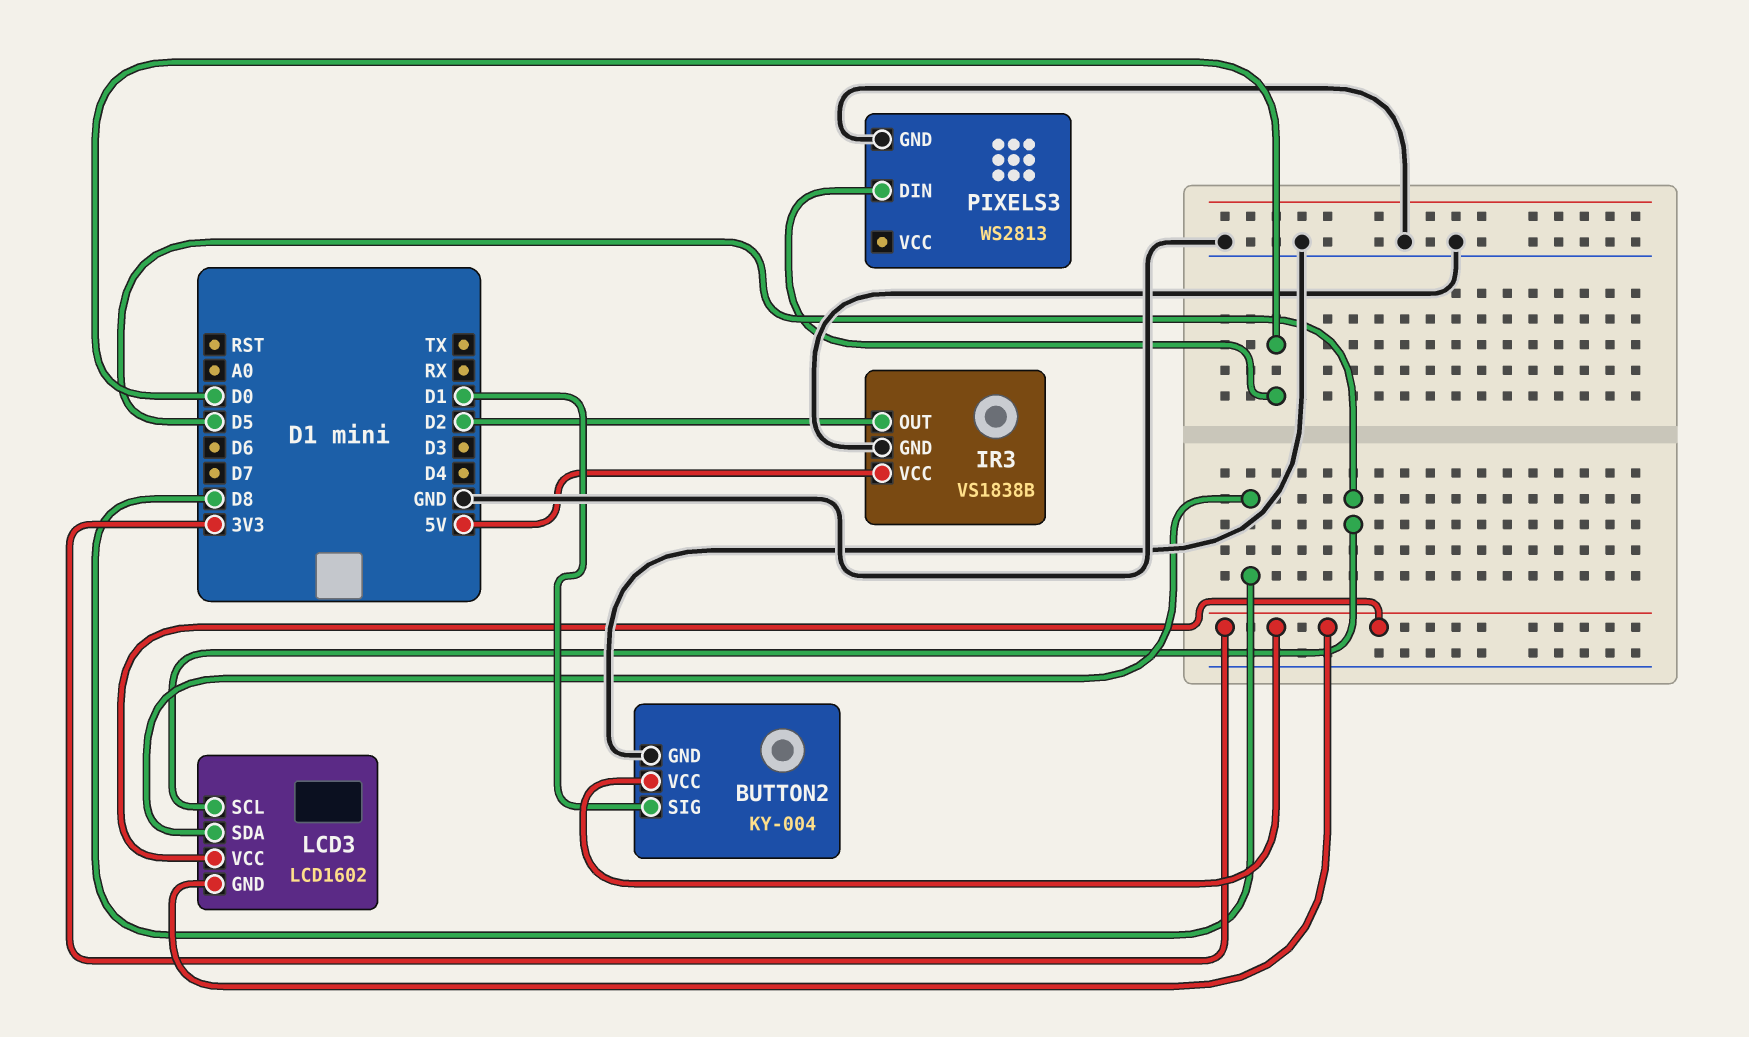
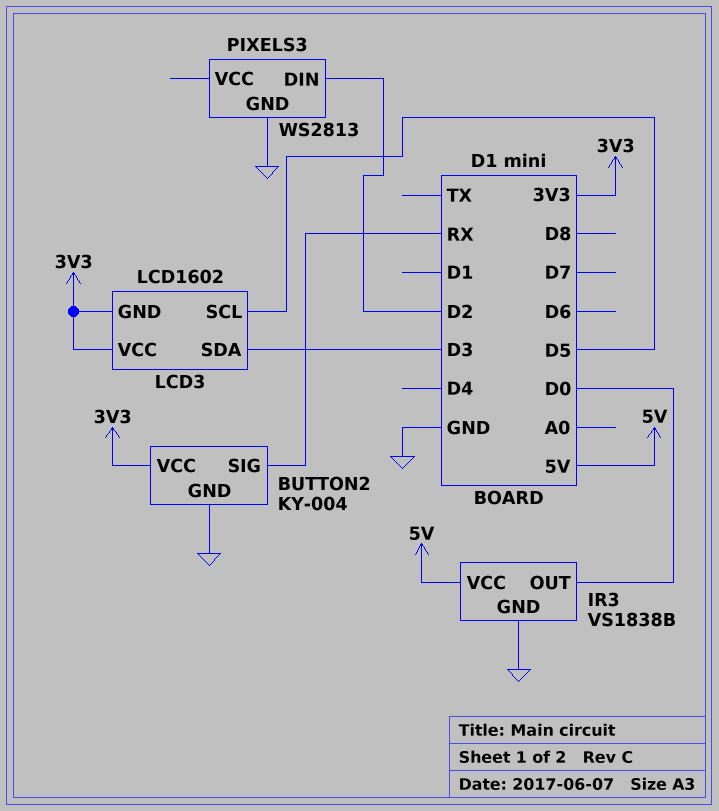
BUTTON2 pin SIG: D1 -> RX
IR3 pin OUT: D2 -> D0
LCD3 pin SDA: D8 -> D3
PIXELS3 pin DIN: D0 -> D2

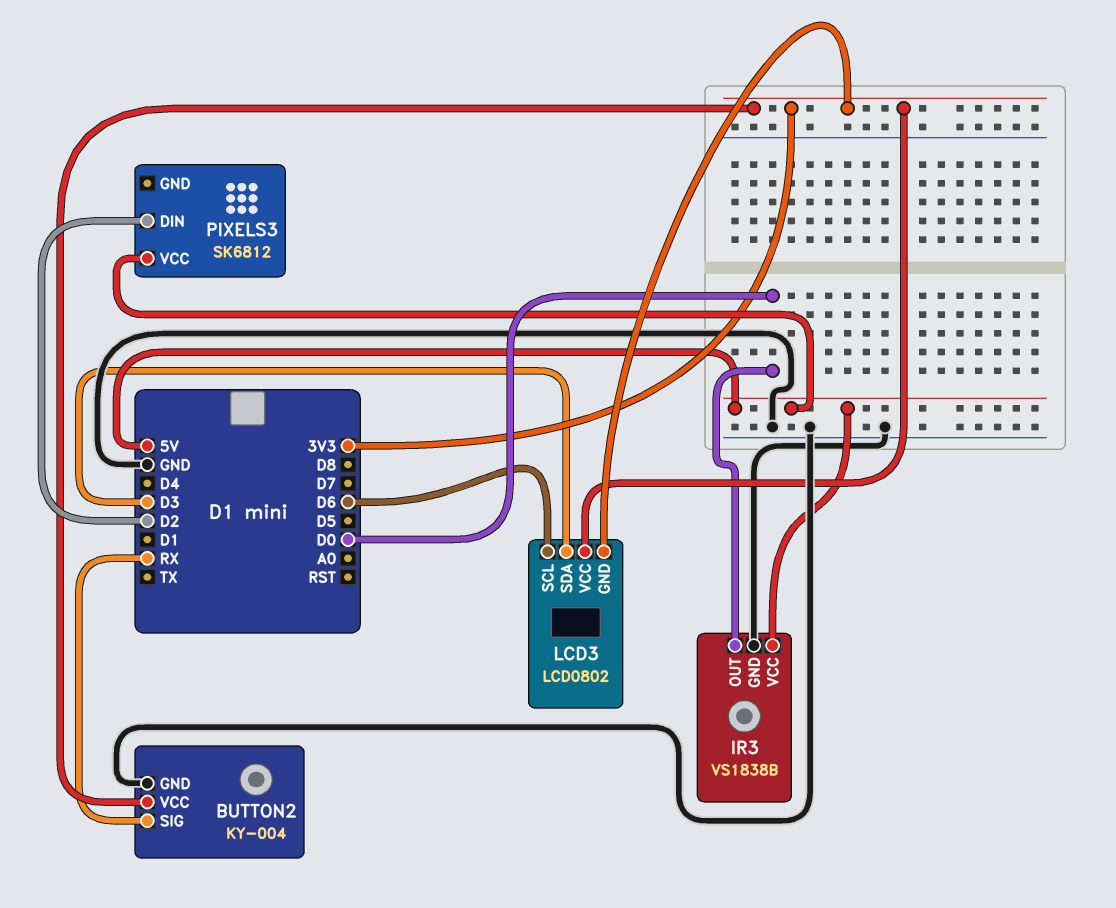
LCD3: LCD1602 -> LCD0802
LCD3 pin SCL: D5 -> D6
PIXELS3: WS2813 -> SK6812
PIXELS3 pin GND: GND -> none
PIXELS3 pin VCC: none -> 5V

